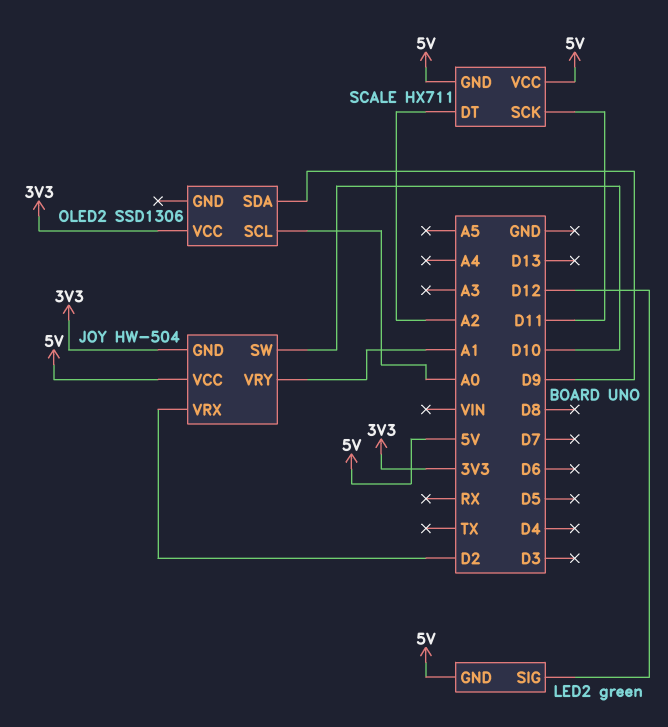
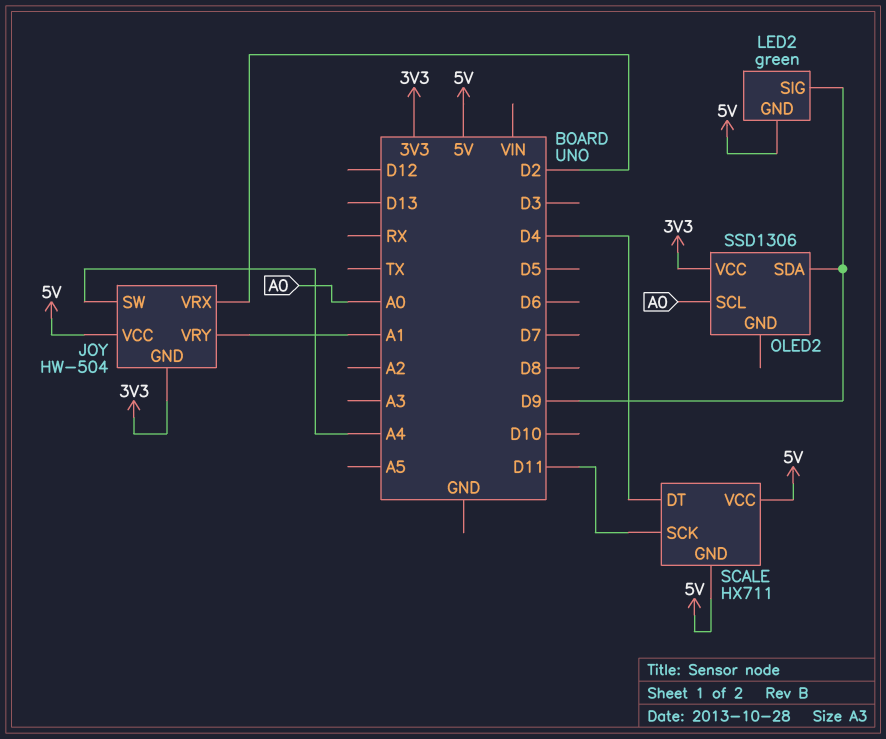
JOY pin SW: D10 -> A4
LED2 pin SIG: D12 -> D9
SCALE pin DT: A2 -> D4

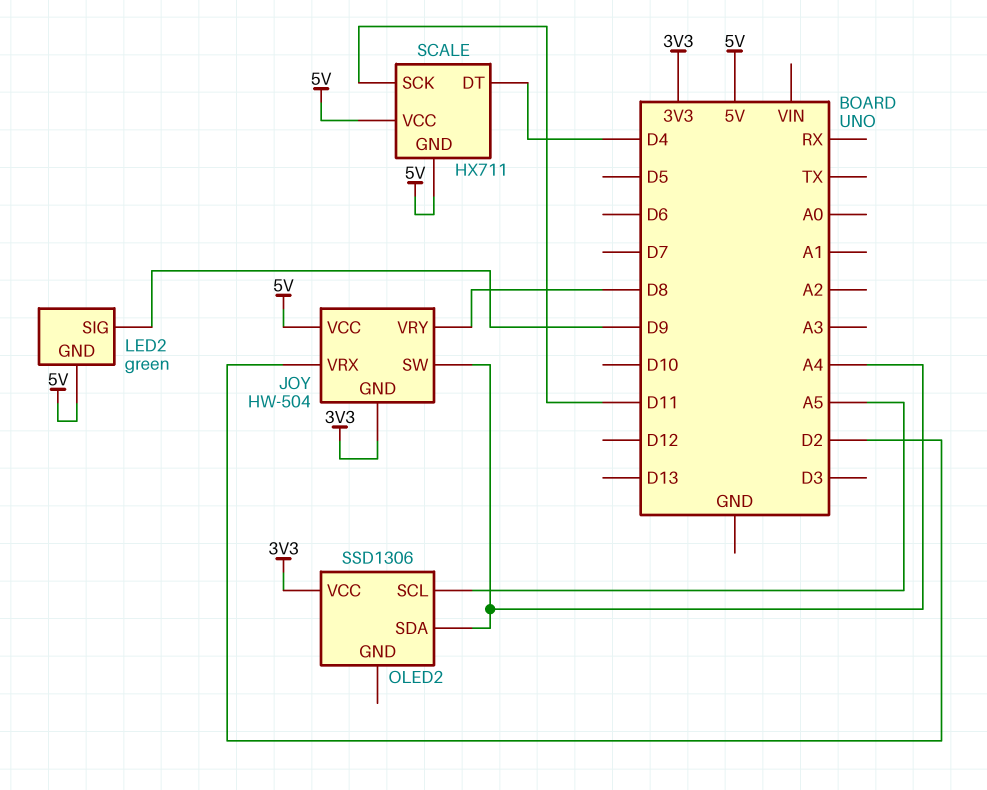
JOY pin VRY: A1 -> D8
OLED2 pin SCL: A0 -> A5
OLED2 pin SDA: D9 -> A4

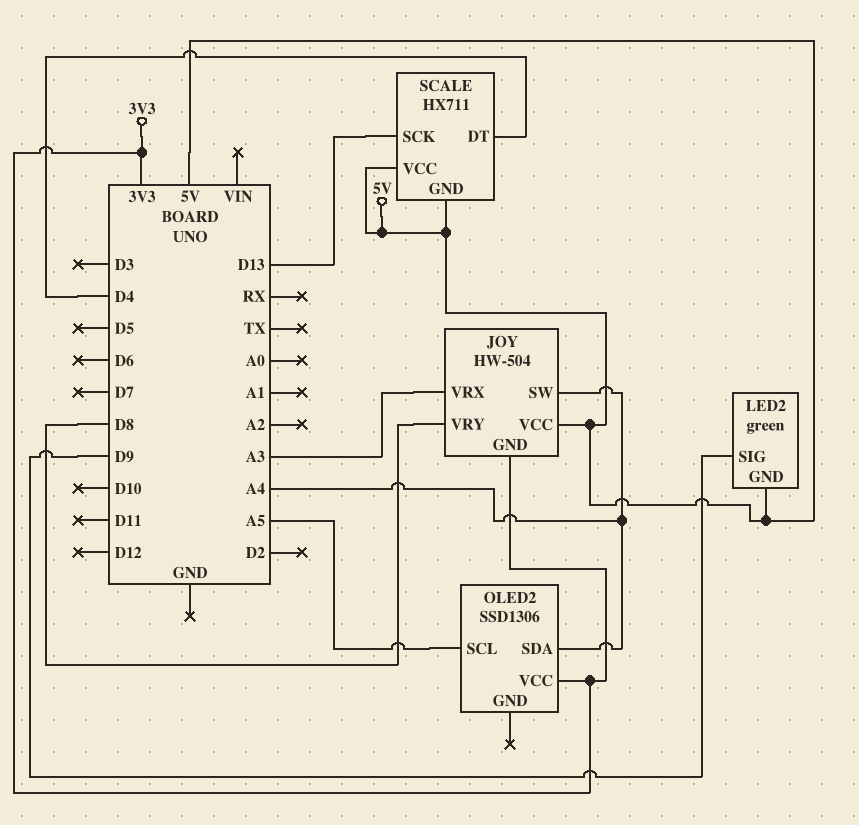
JOY pin VRX: D2 -> A3
SCALE pin SCK: D11 -> D13

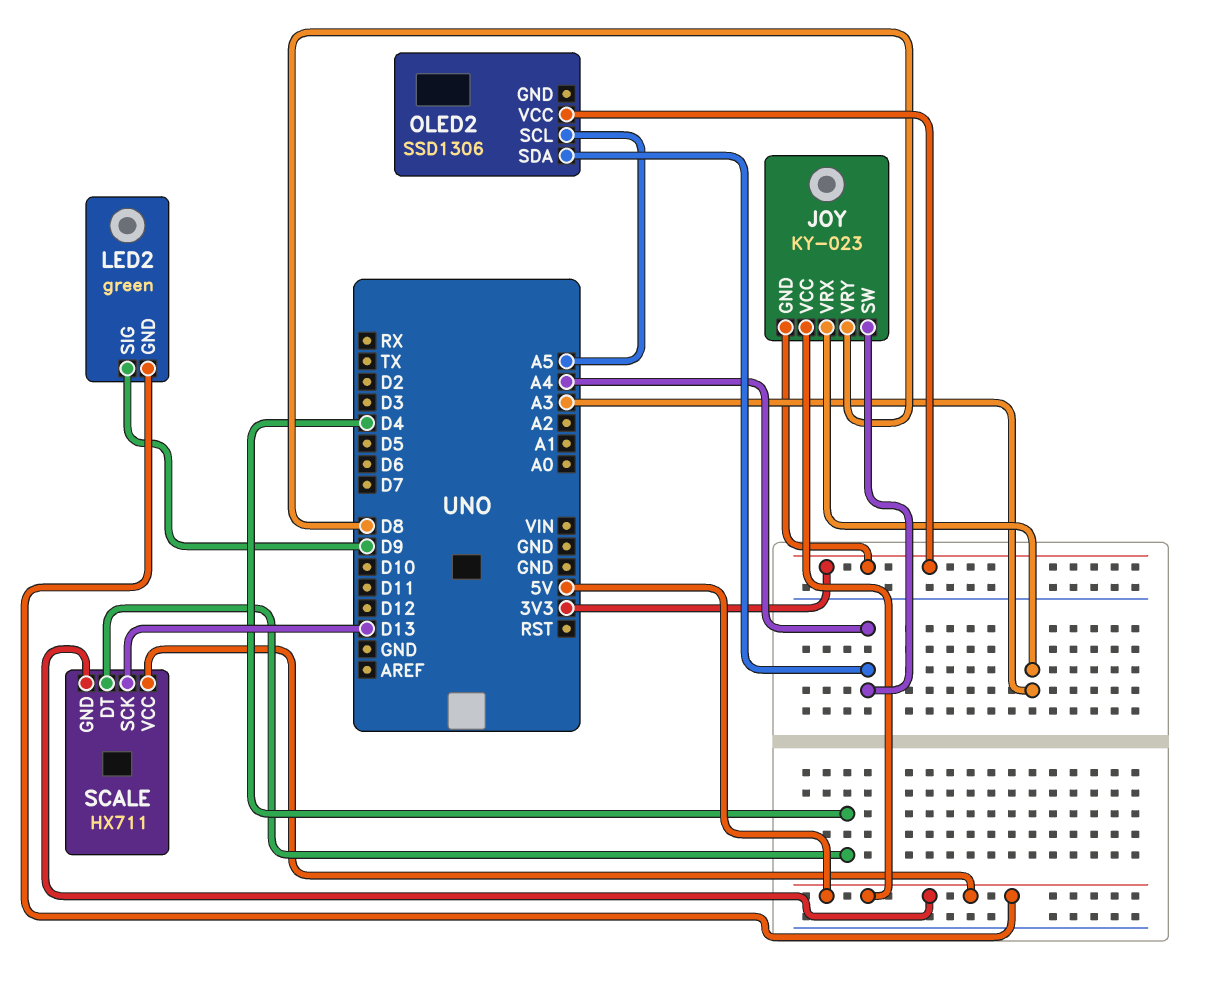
JOY: HW-504 -> KY-023

